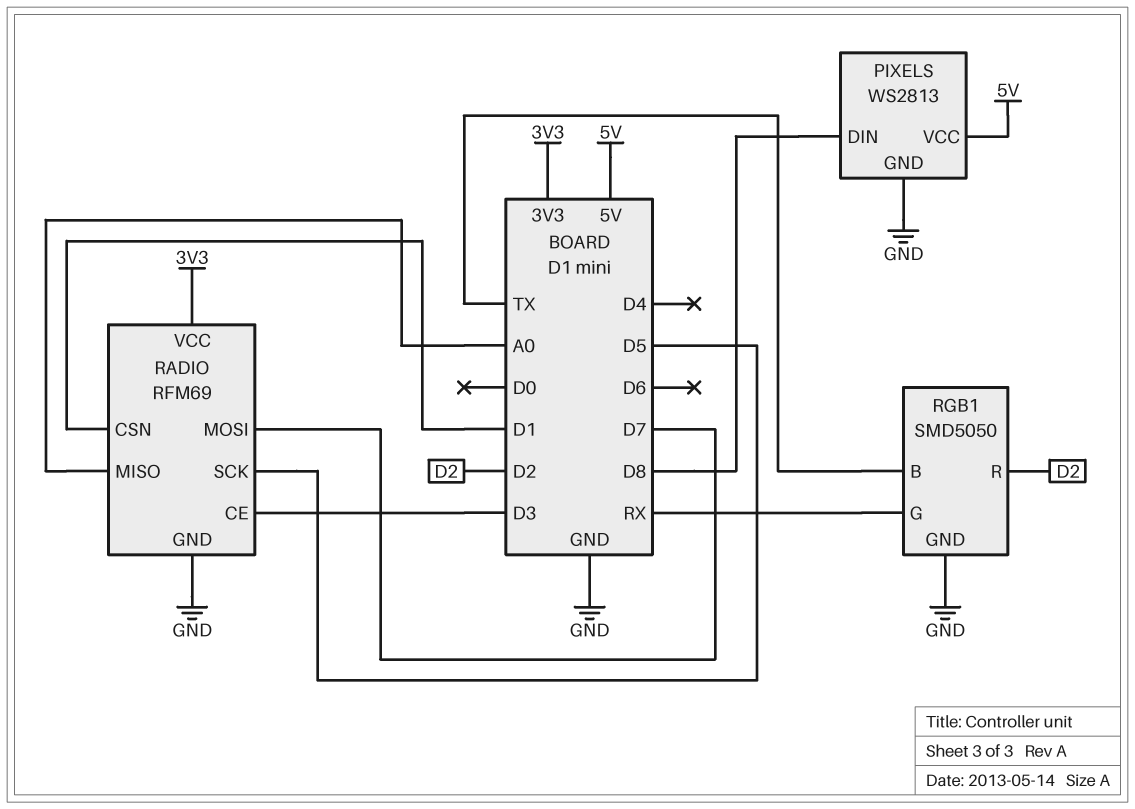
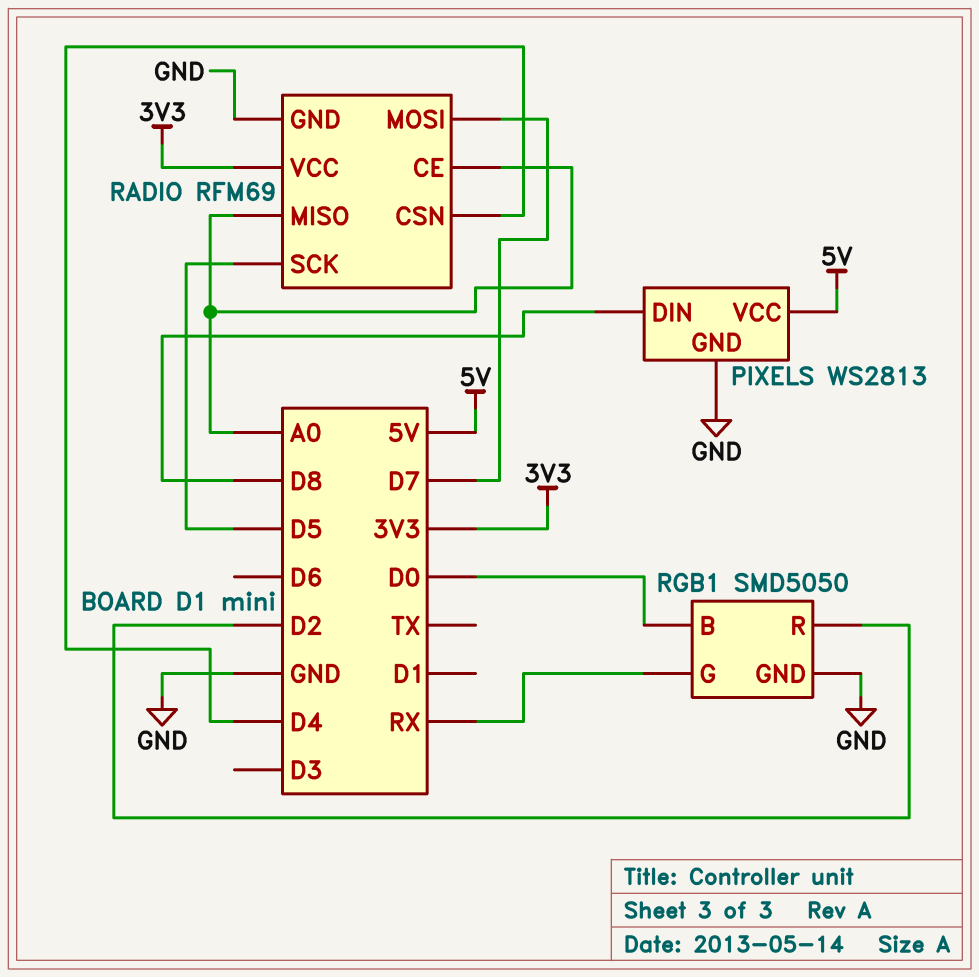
RADIO pin CE: D3 -> A0
RADIO pin CSN: D1 -> D4
RGB1 pin B: TX -> D0

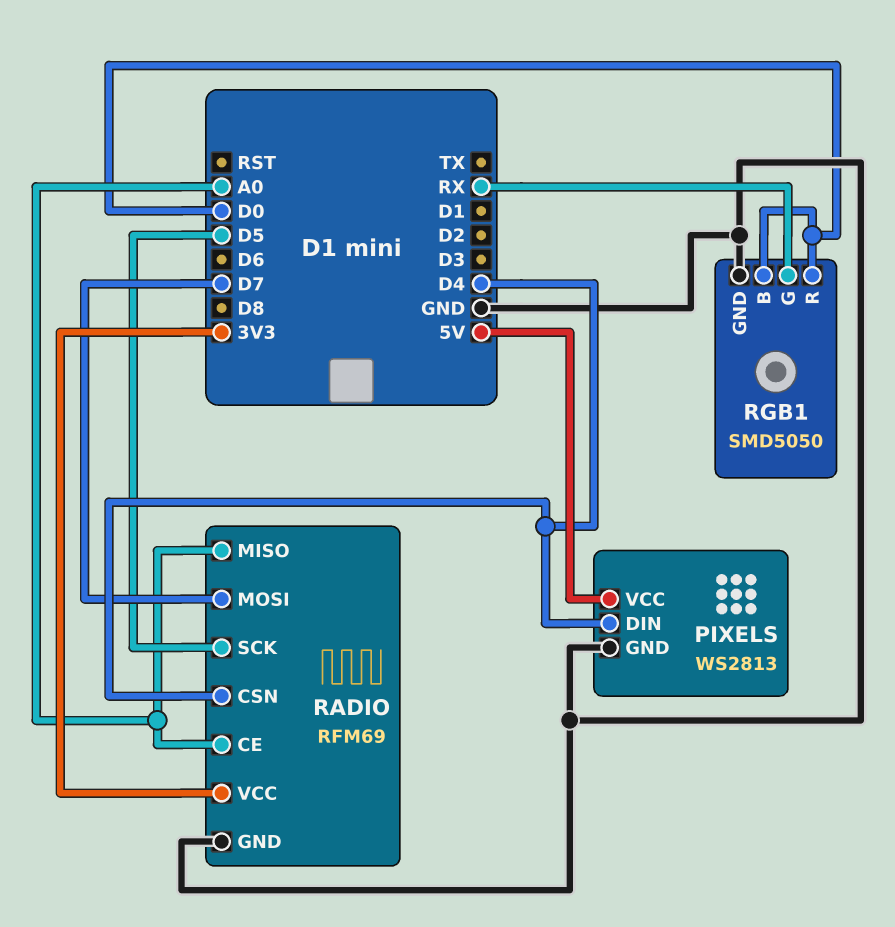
PIXELS pin DIN: D8 -> D4
RGB1 pin R: D2 -> D0

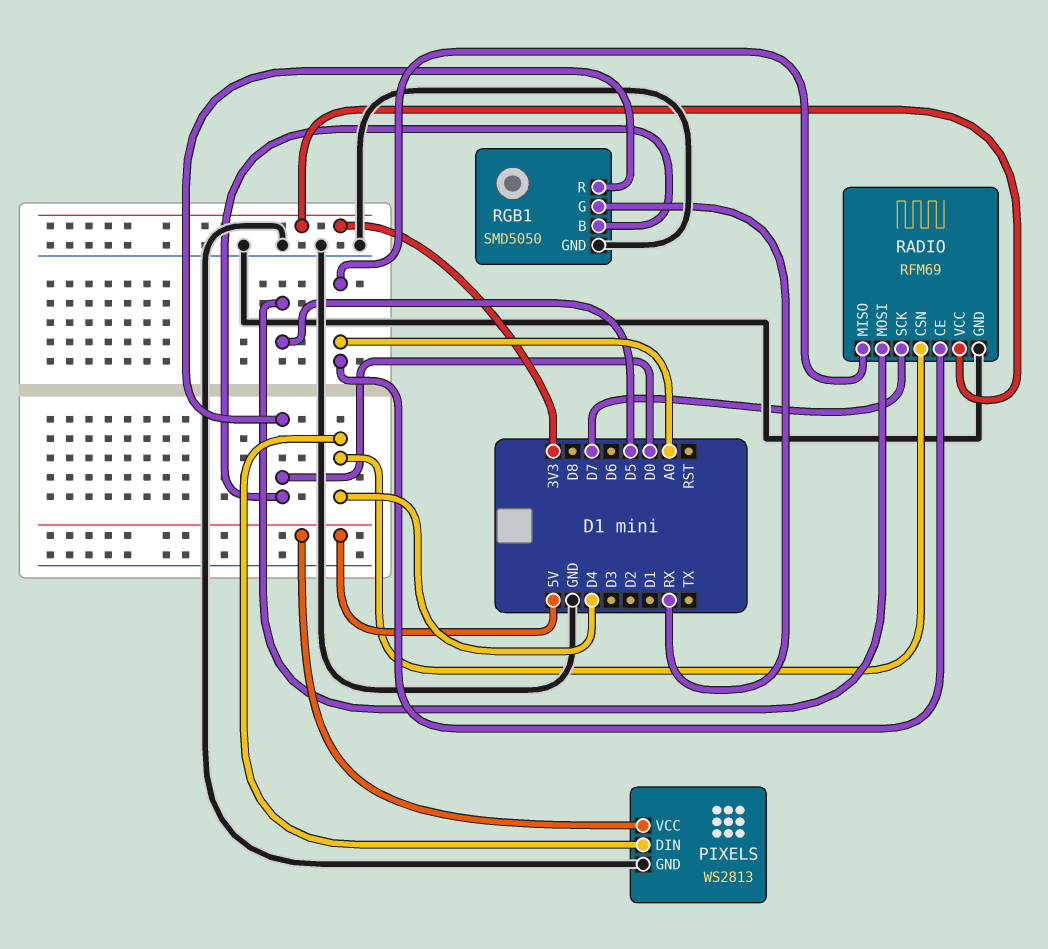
RADIO pin MOSI: D7 -> D5
RADIO pin SCK: D5 -> D7

